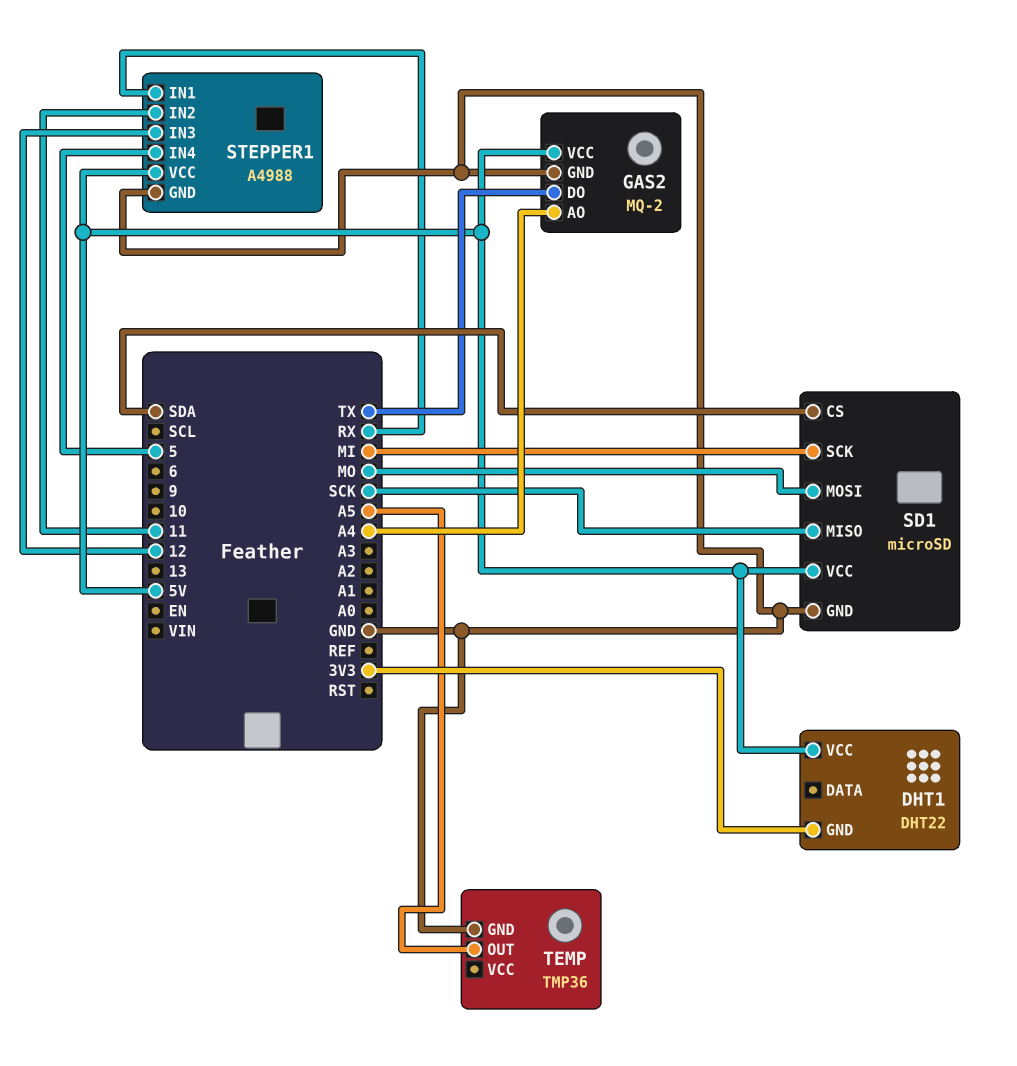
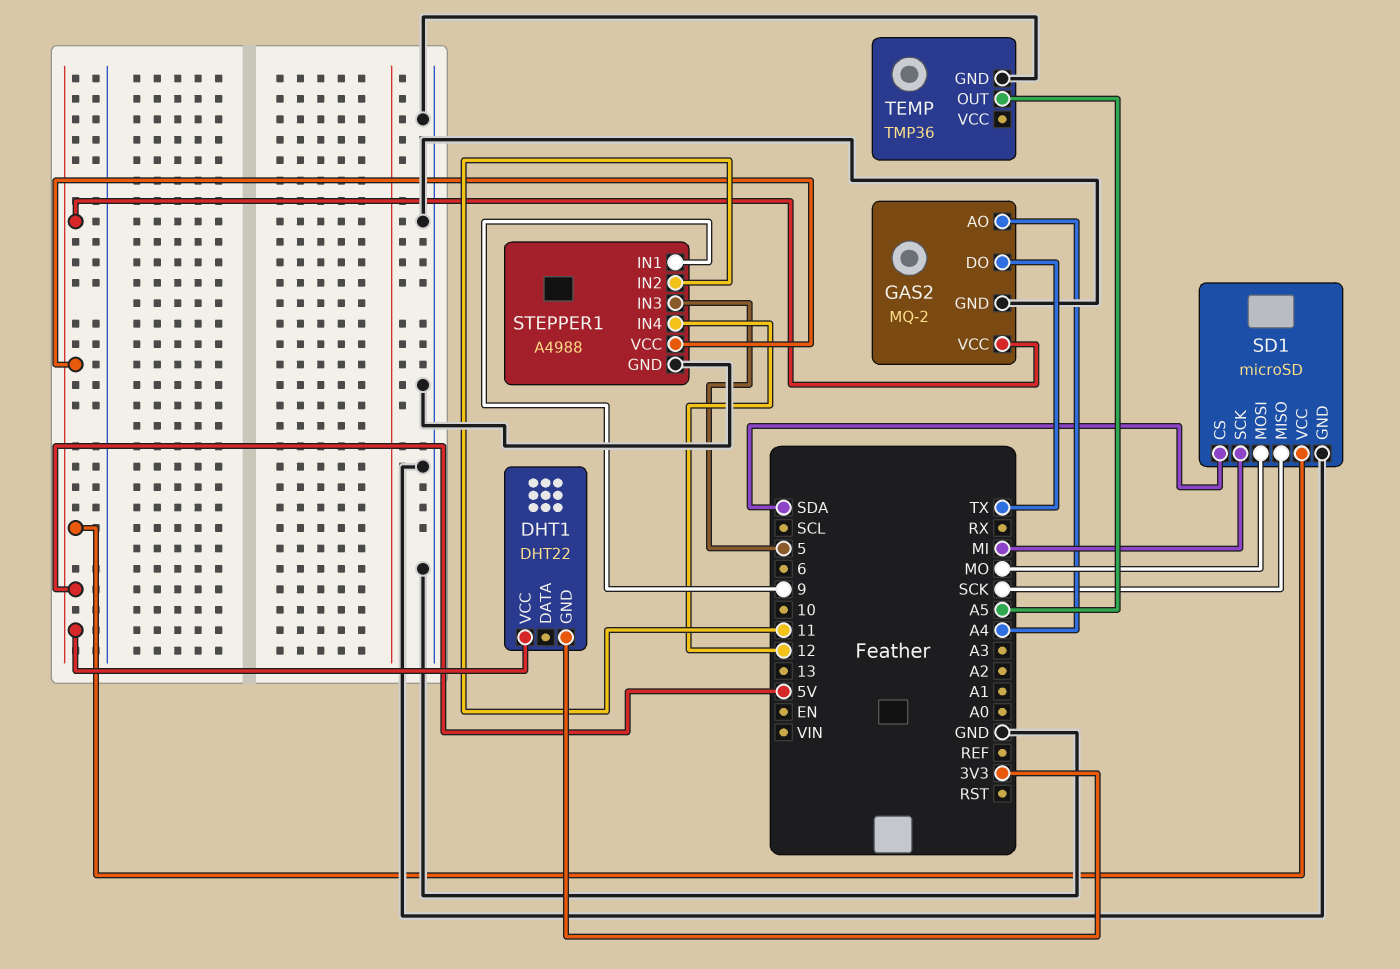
STEPPER1 pin IN1: RX -> 9
STEPPER1 pin IN3: 12 -> 5
STEPPER1 pin IN4: 5 -> 12

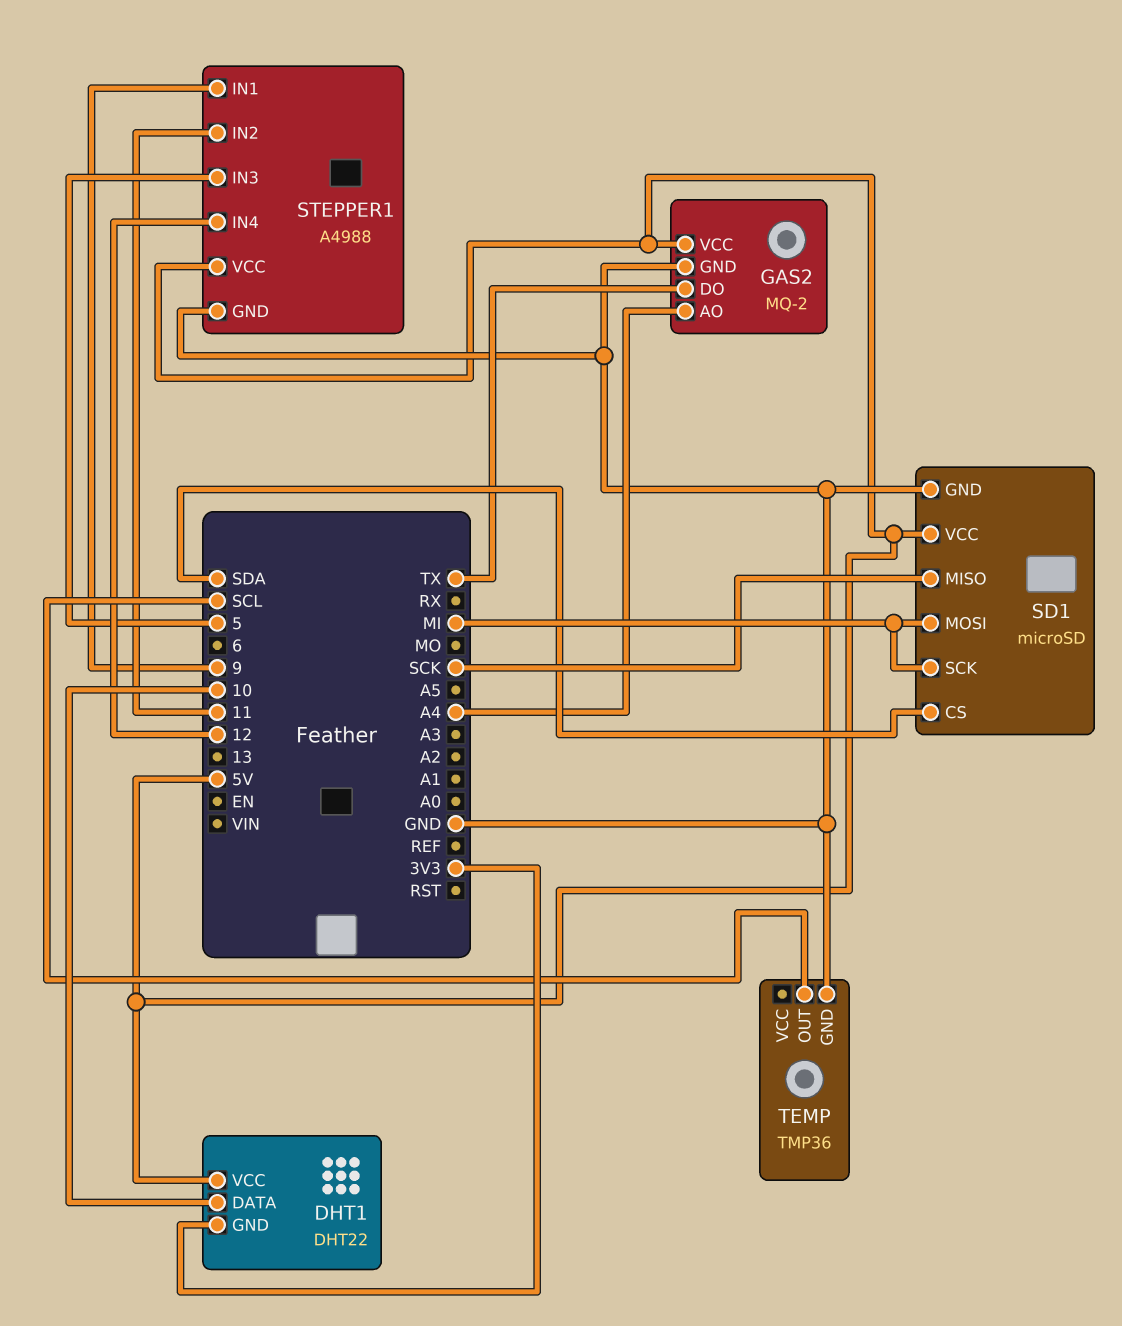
DHT1 pin DATA: none -> 10
SD1 pin MOSI: MO -> MI
TEMP pin OUT: A5 -> SCL

